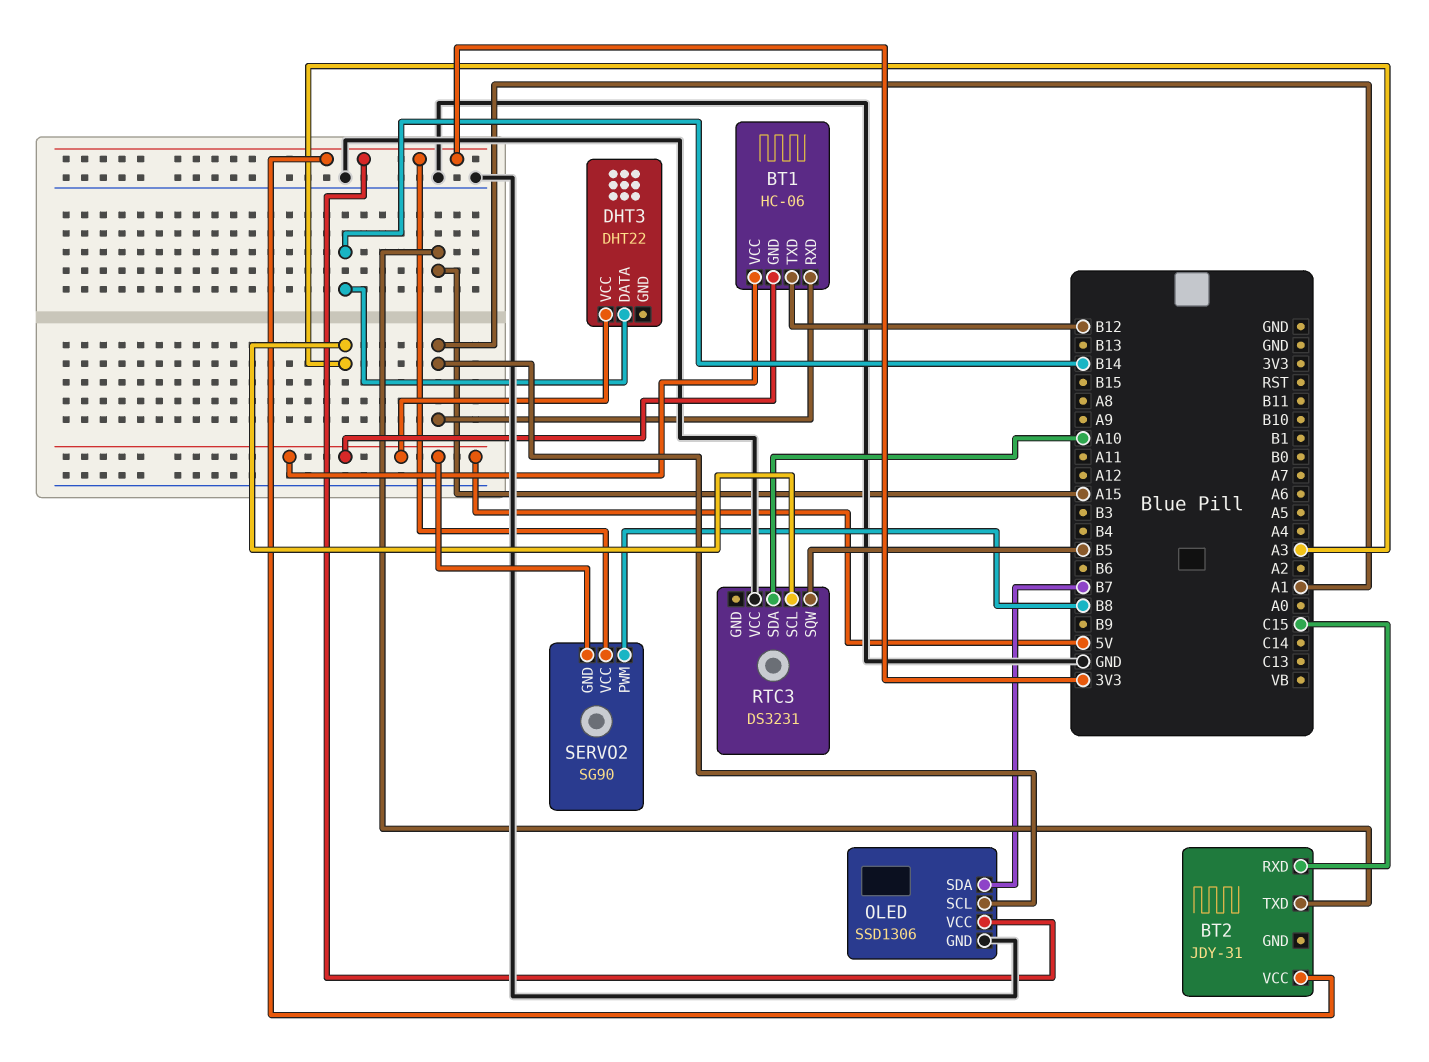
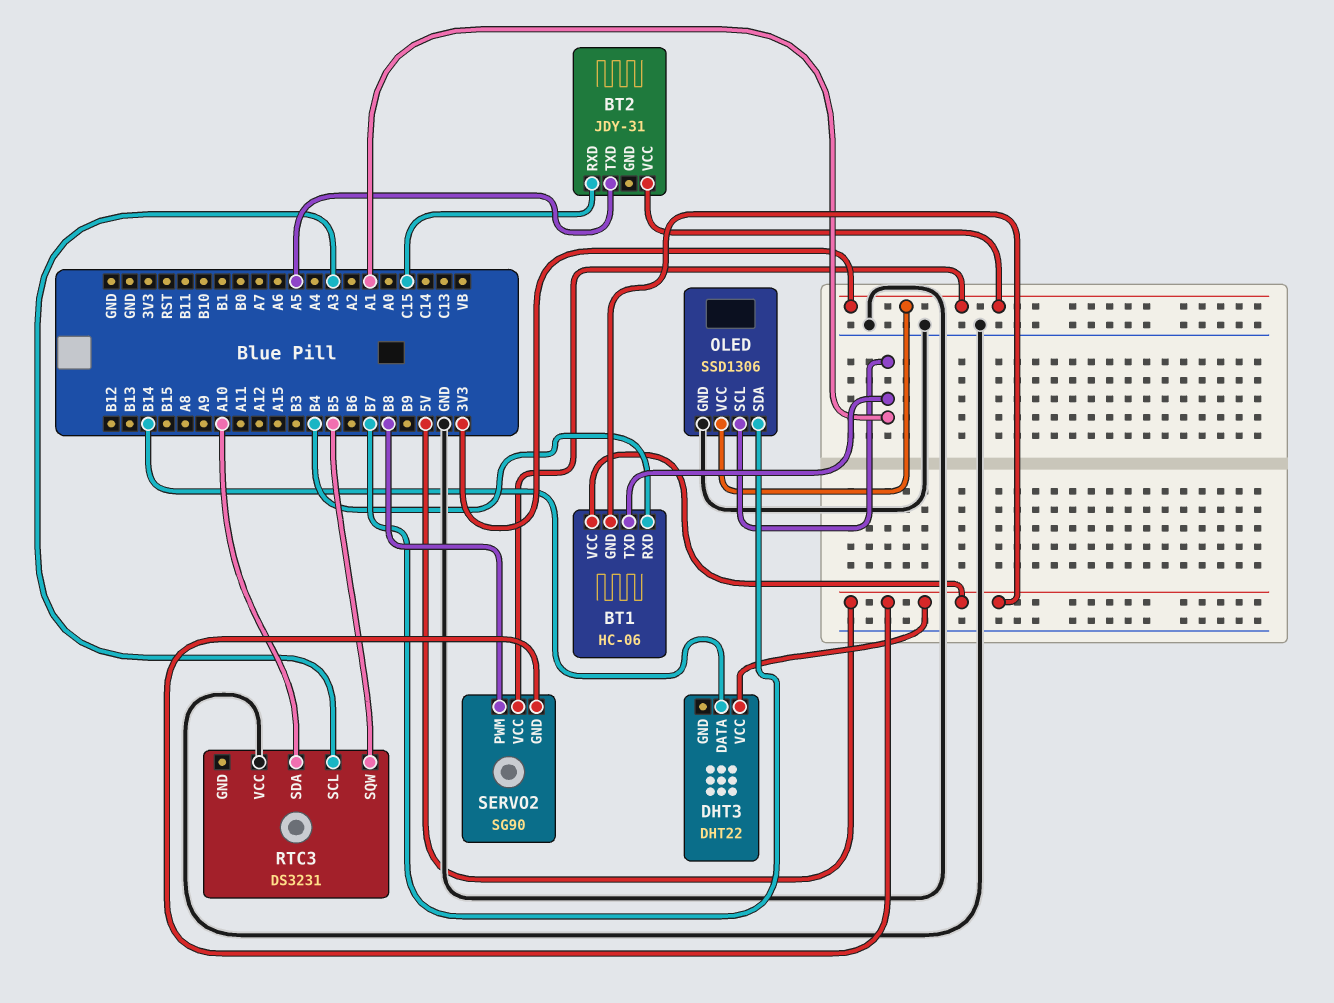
BT1 pin RXD: A1 -> B4
BT1 pin TXD: B12 -> A1
BT2 pin TXD: A15 -> A5

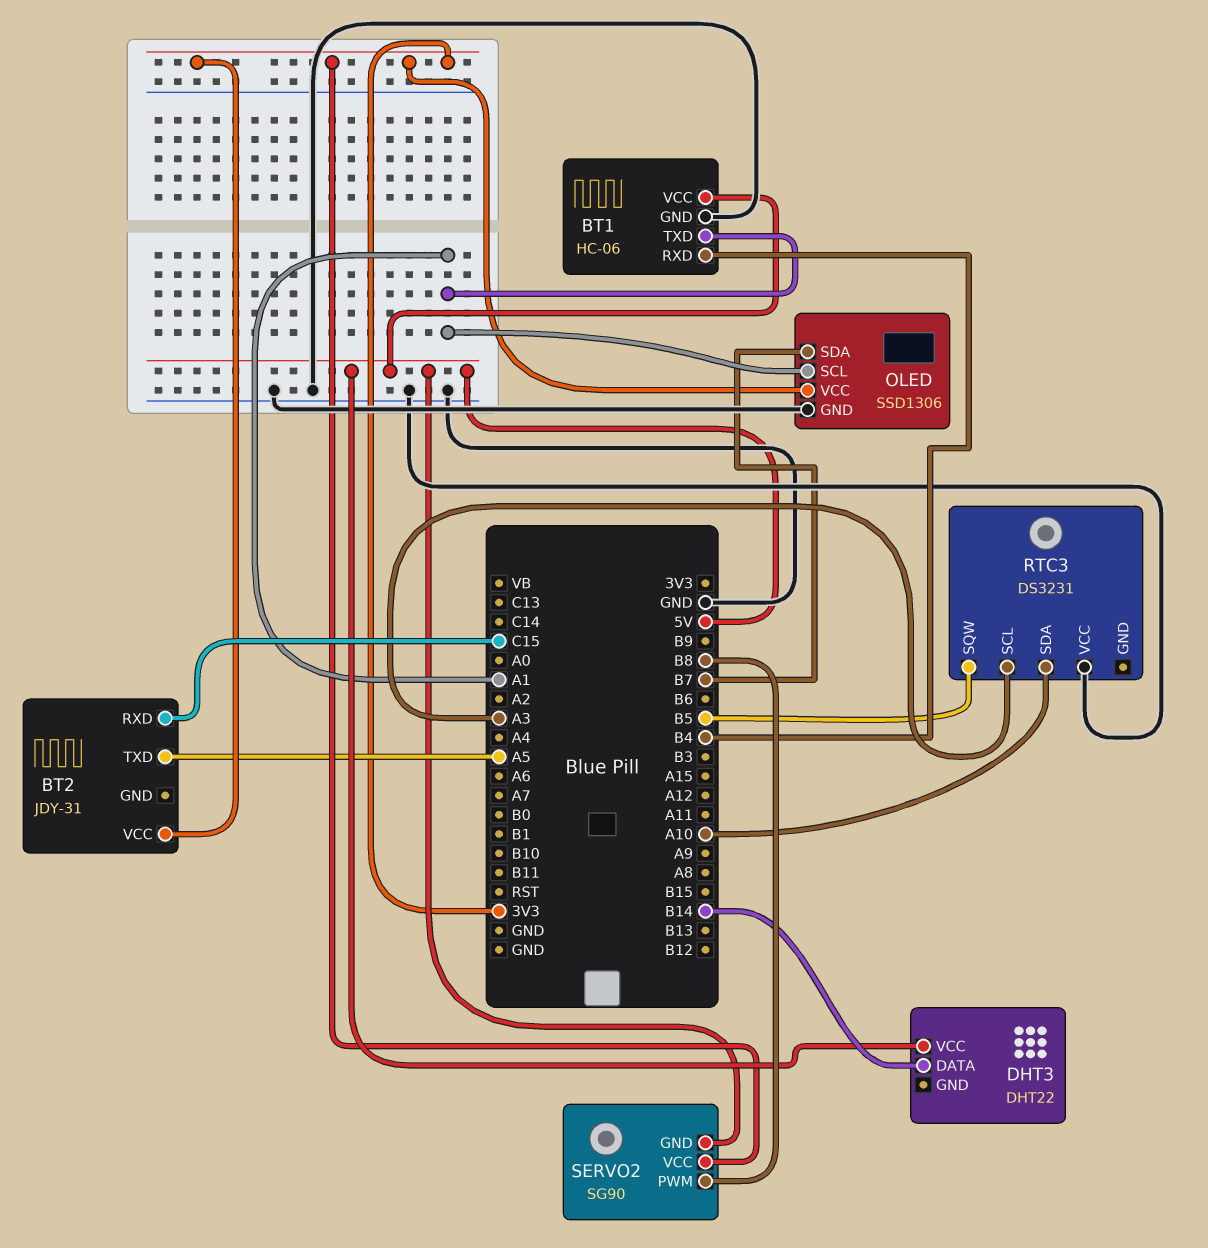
BT1 pin GND: 5V -> GND

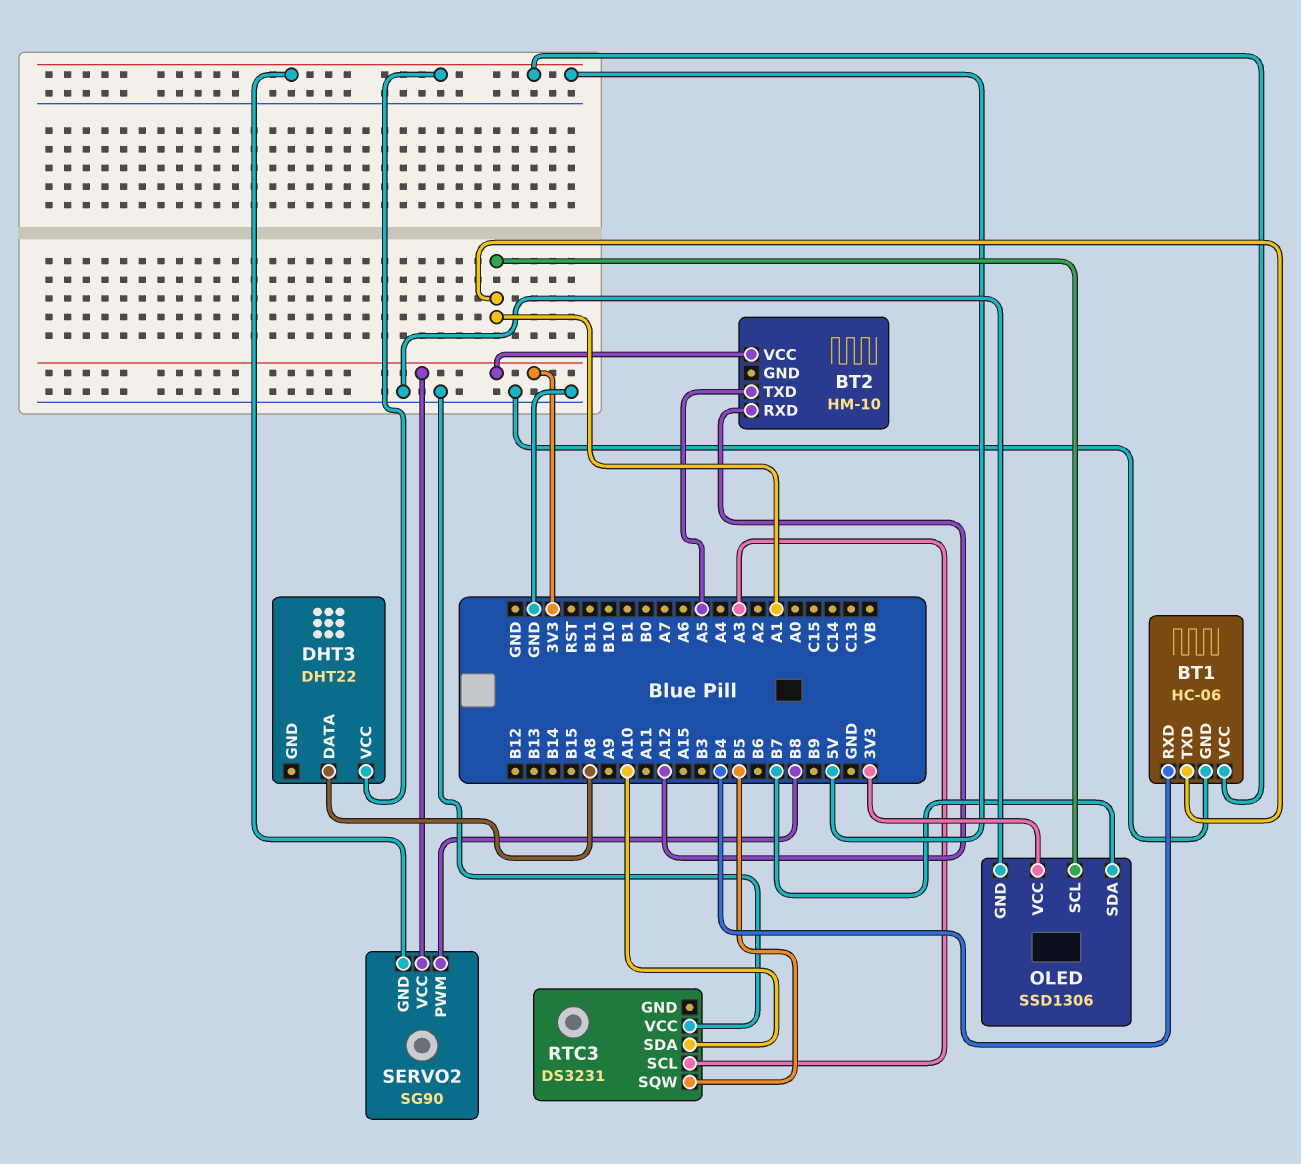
BT2: JDY-31 -> HM-10
BT2 pin RXD: C15 -> A12
DHT3 pin DATA: B14 -> A8

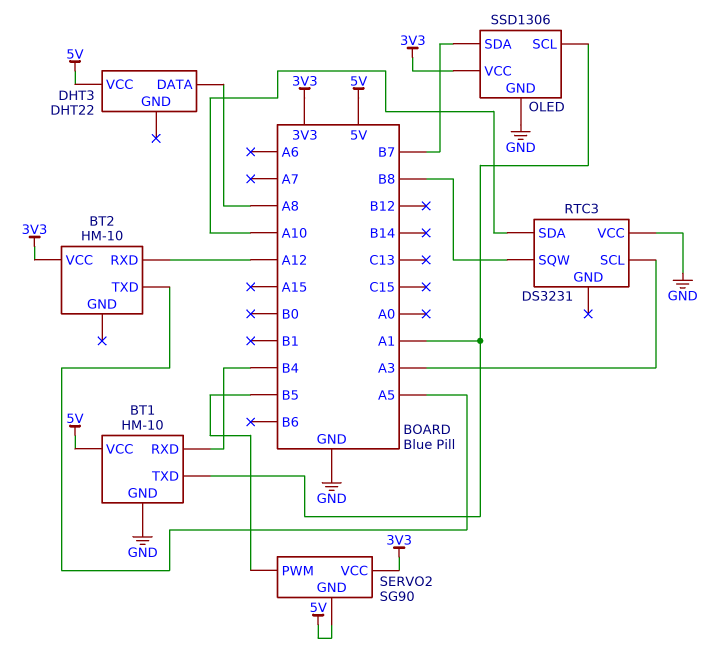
BT1: HC-06 -> HM-10
RTC3 pin SQW: B5 -> B8
SERVO2 pin PWM: B8 -> B5

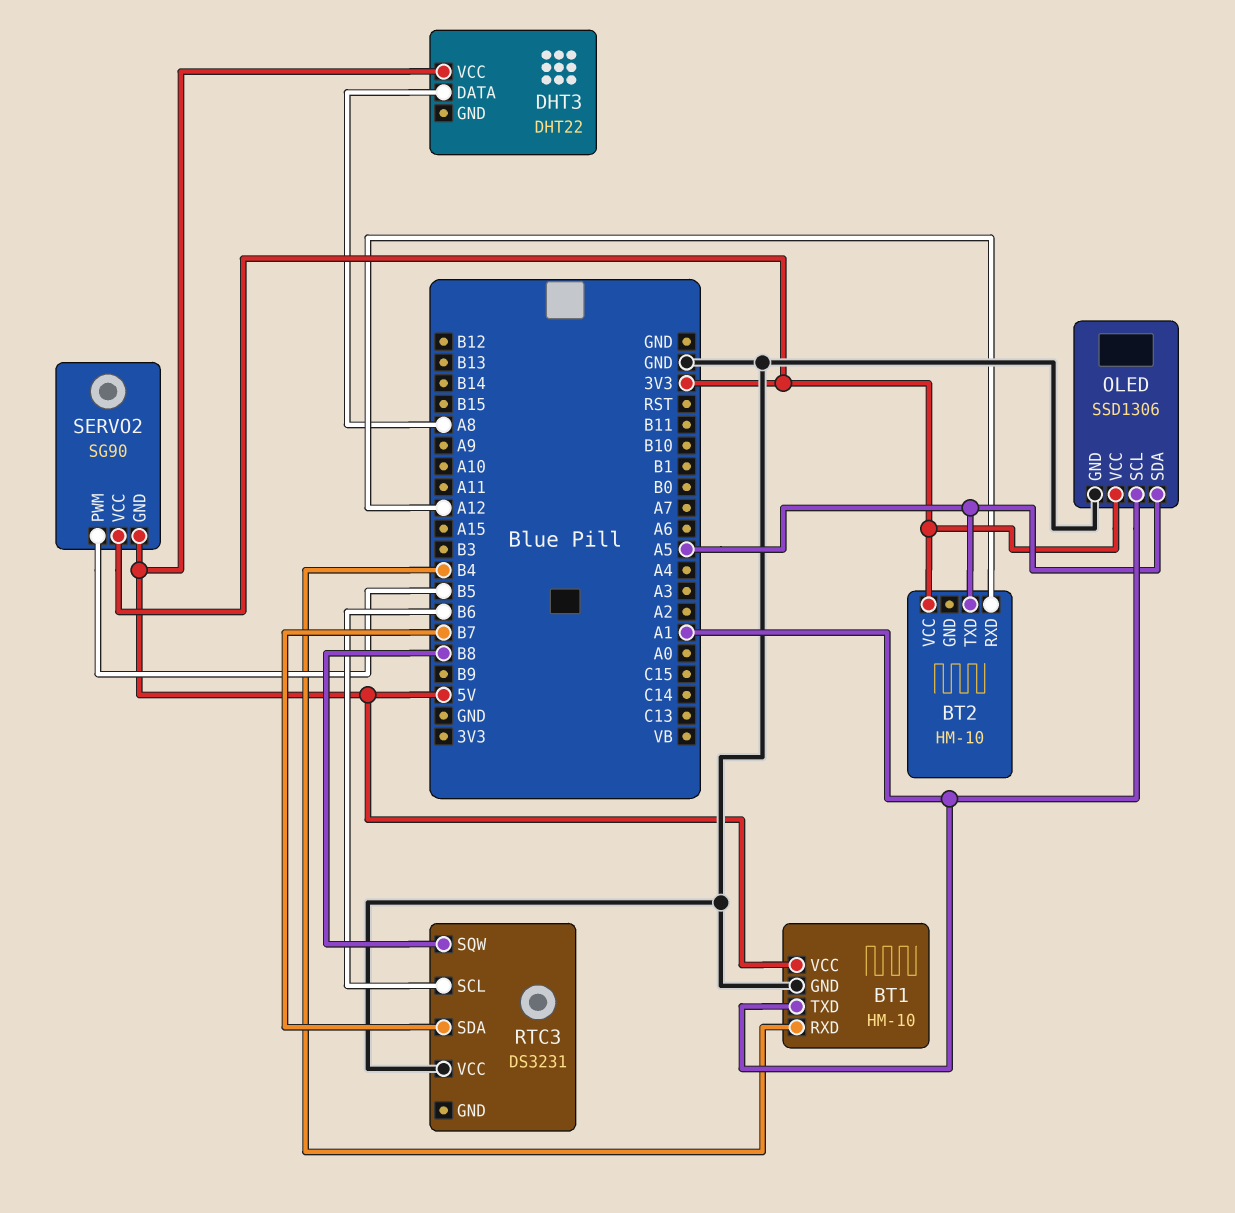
OLED pin SDA: B7 -> A5
RTC3 pin SCL: A3 -> B6
RTC3 pin SDA: A10 -> B7

